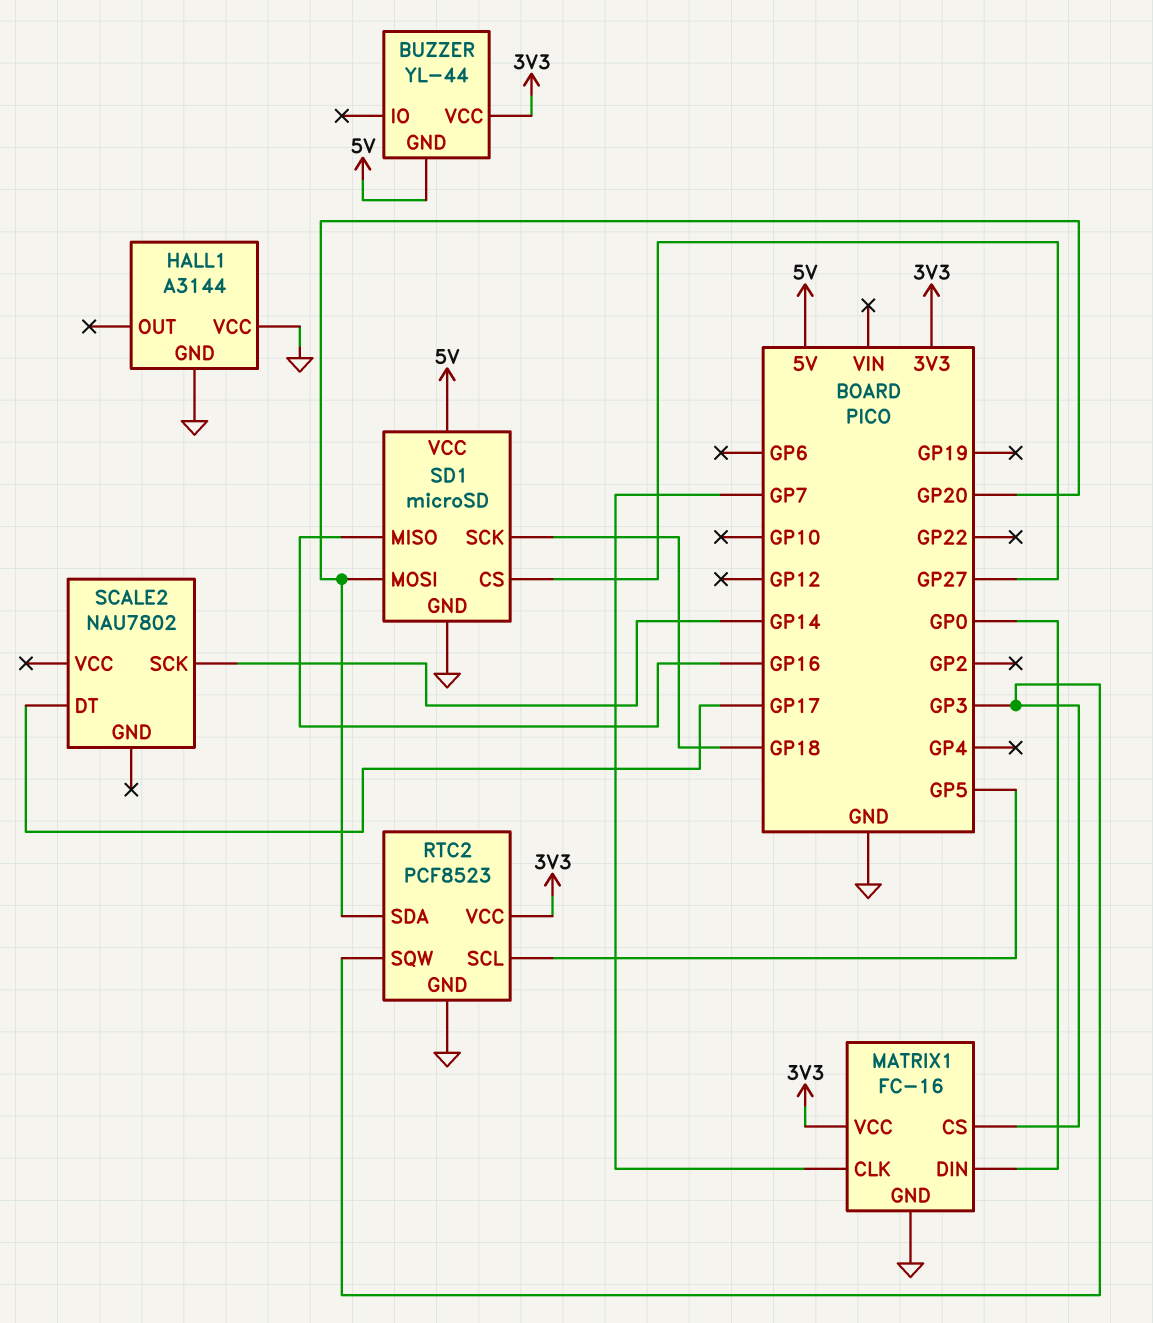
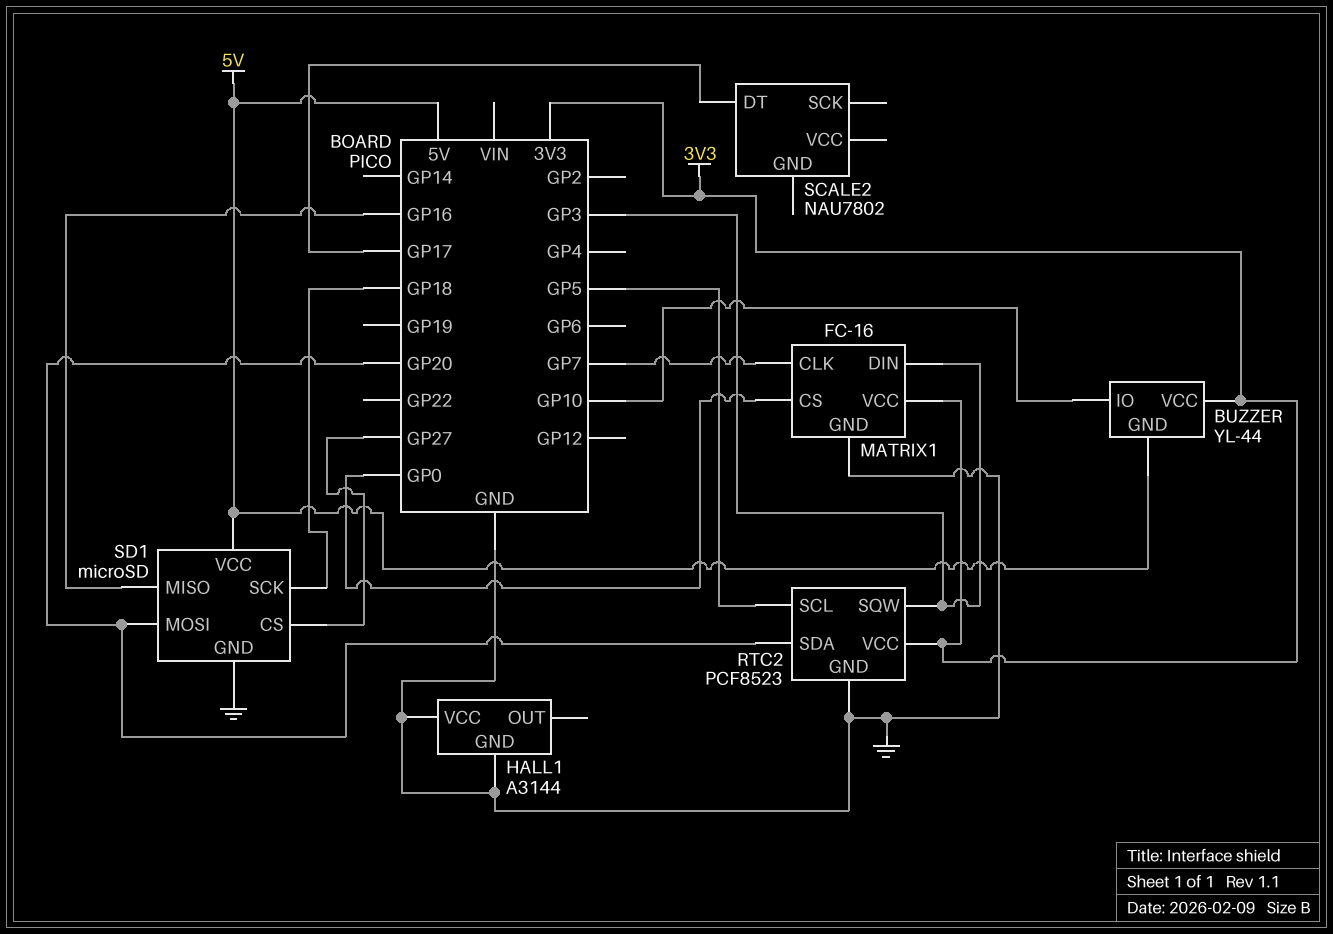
BUZZER pin IO: none -> GP10
MATRIX1 pin CS: GP3 -> GP0
MATRIX1 pin DIN: GP0 -> GP3
SCALE2 pin SCK: GP14 -> none

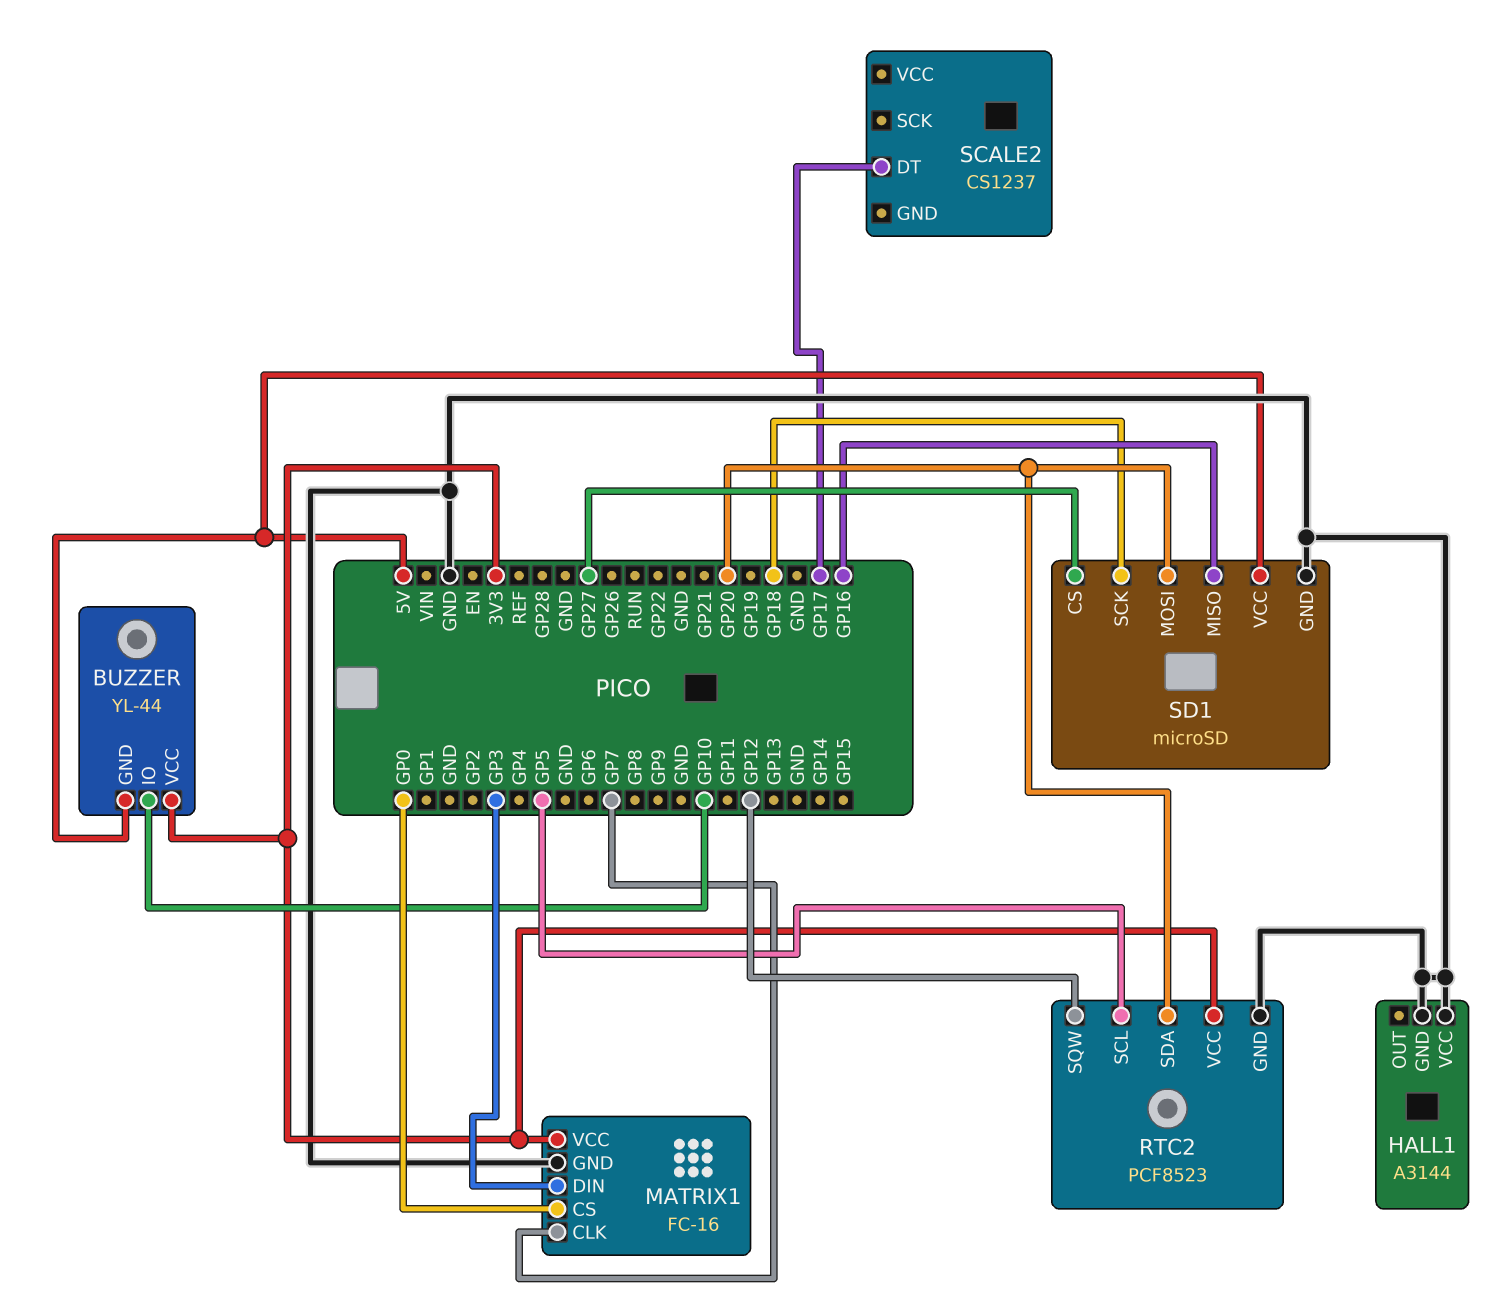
RTC2 pin SQW: GP3 -> GP12
SCALE2: NAU7802 -> CS1237

